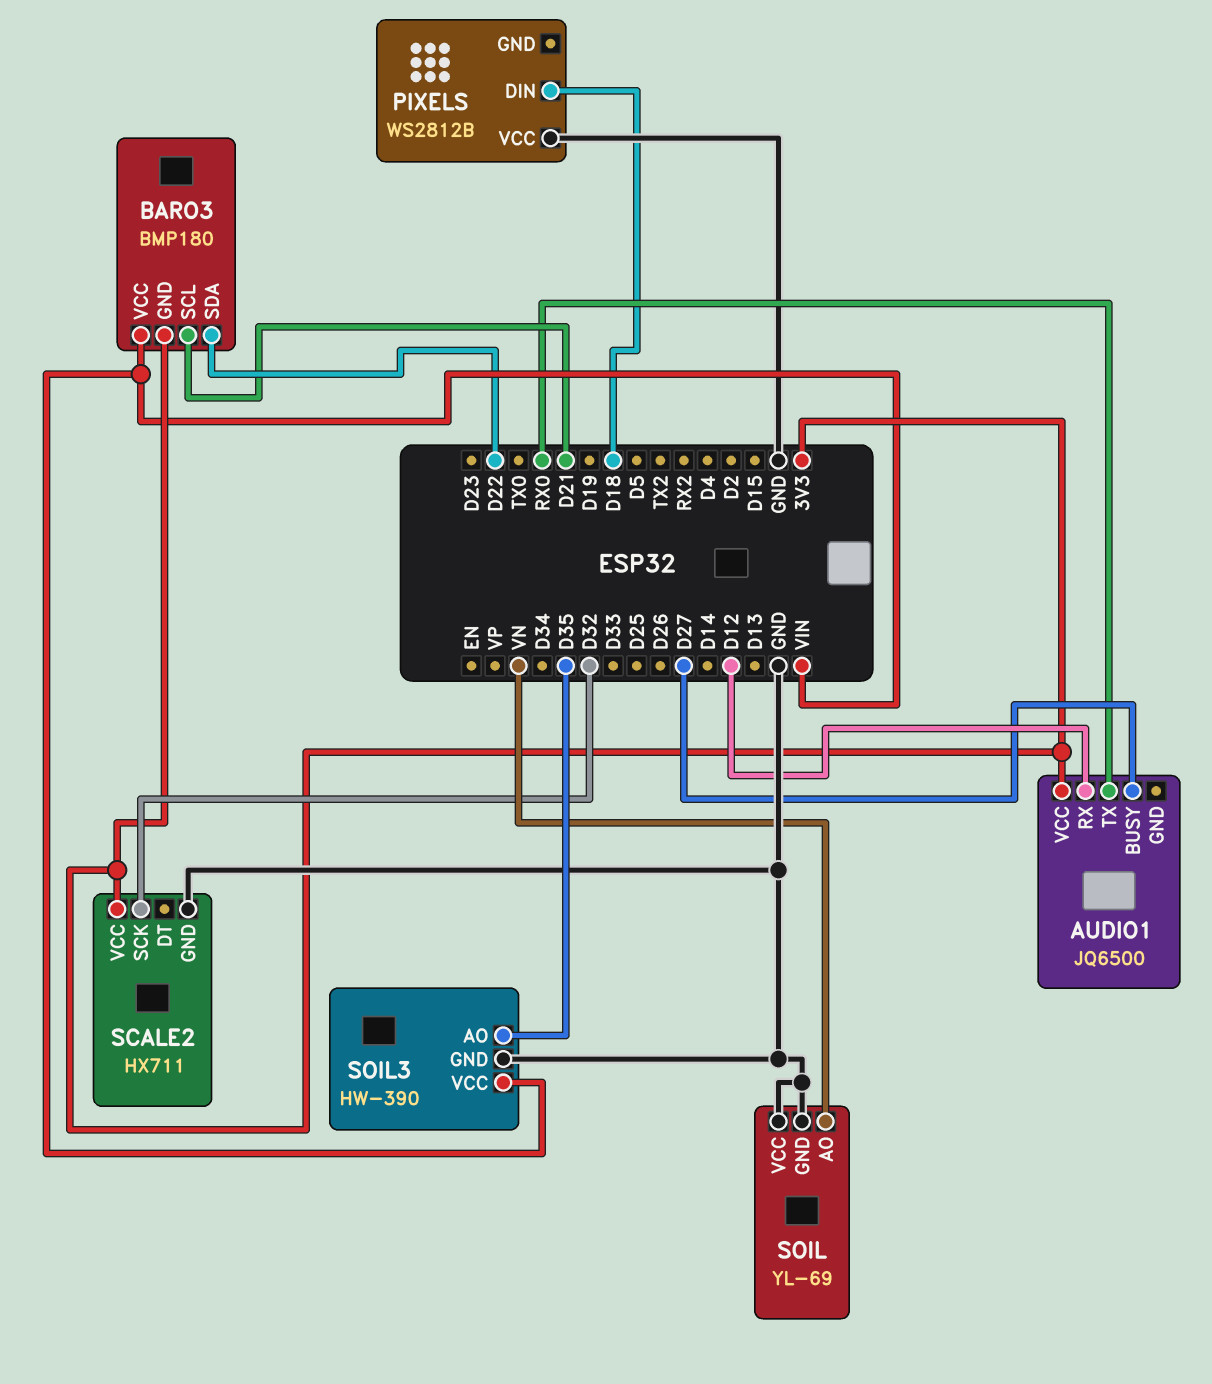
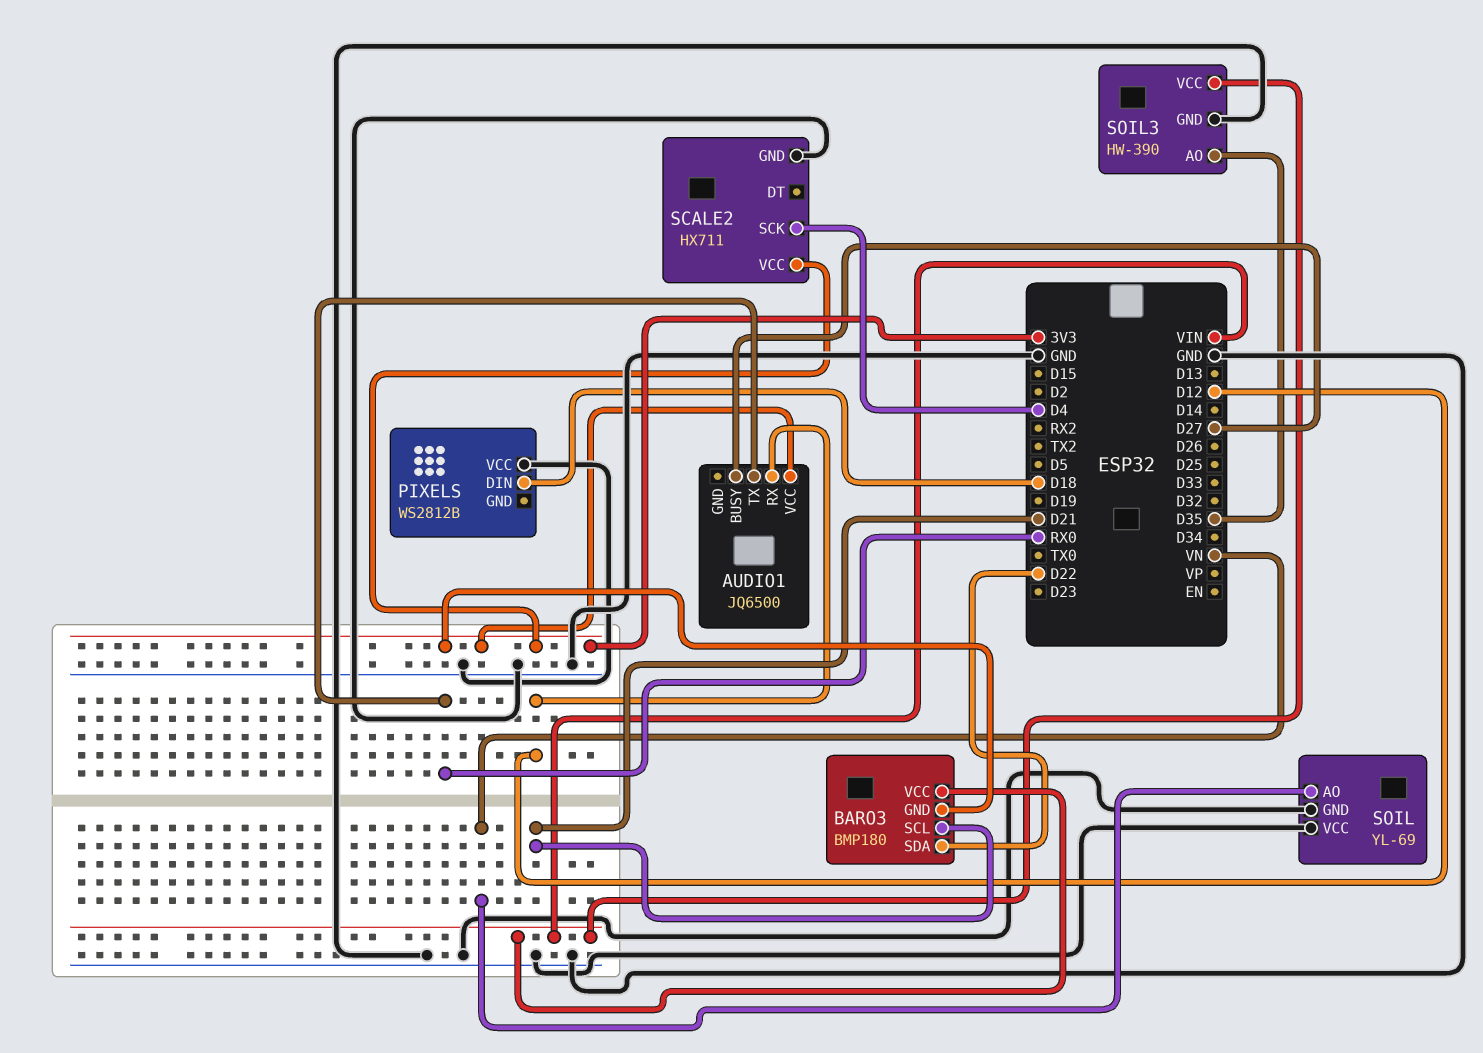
SCALE2 pin SCK: D32 -> D4

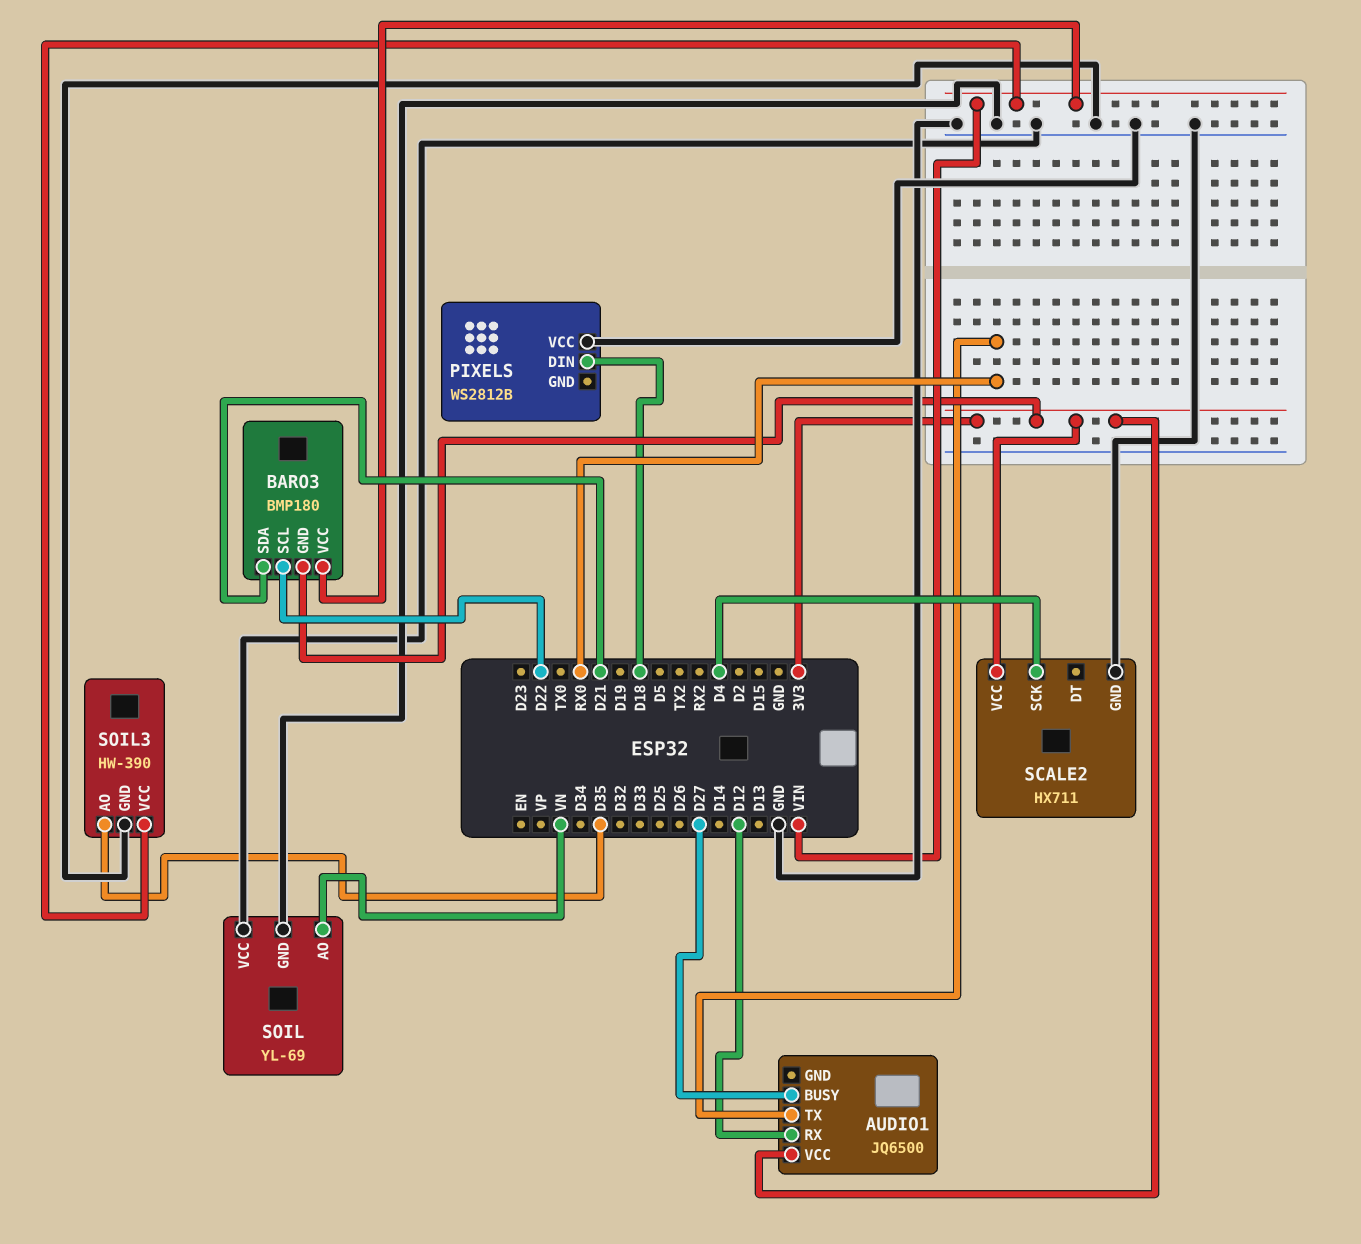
BARO3 pin SCL: D21 -> D22
BARO3 pin SDA: D22 -> D21

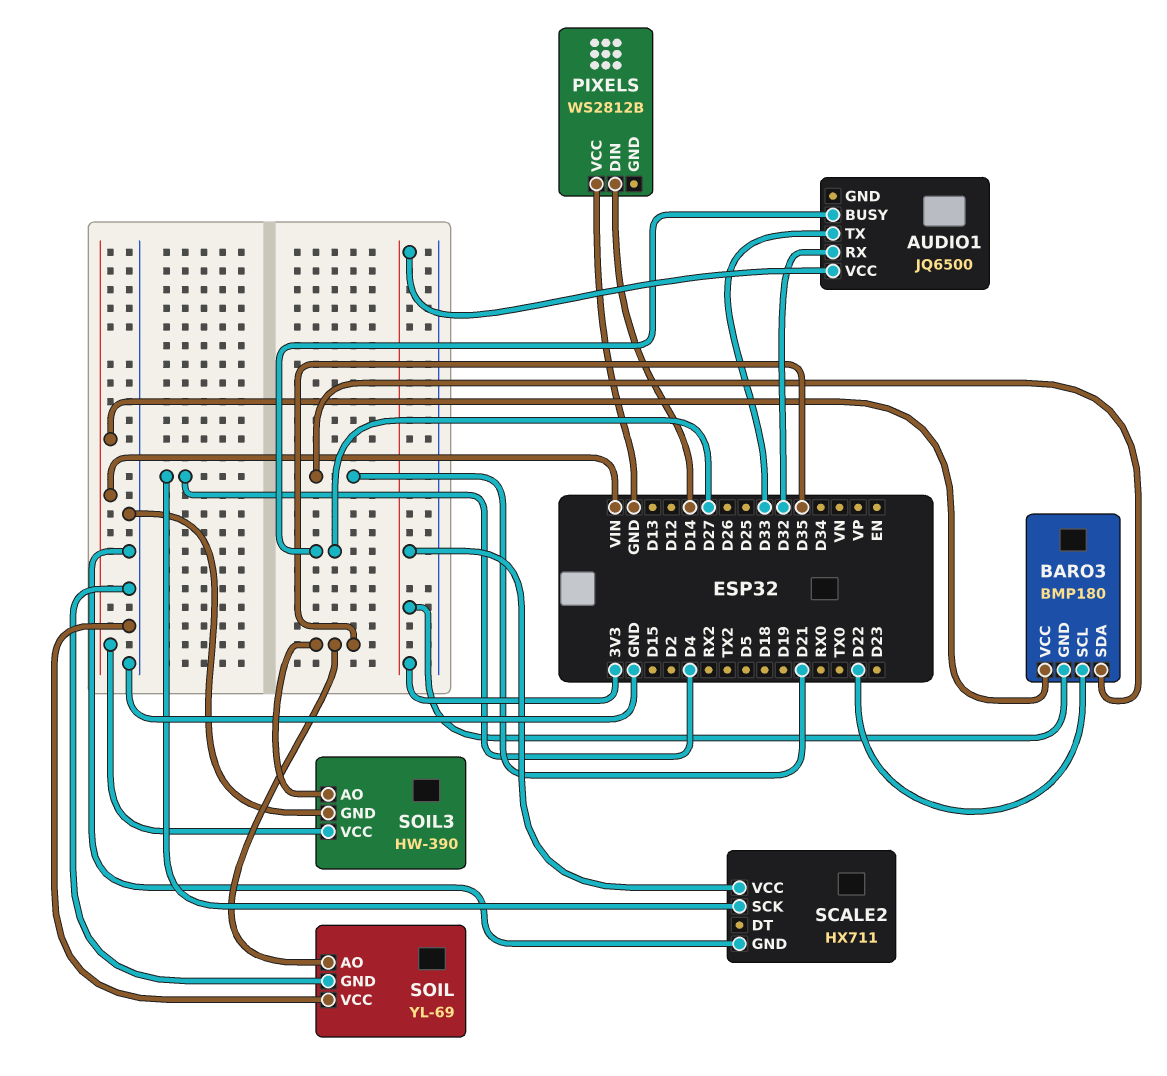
AUDIO1 pin RX: D12 -> D32
AUDIO1 pin TX: RX0 -> D33
PIXELS pin DIN: D18 -> D14
SOIL pin AO: VN -> D35

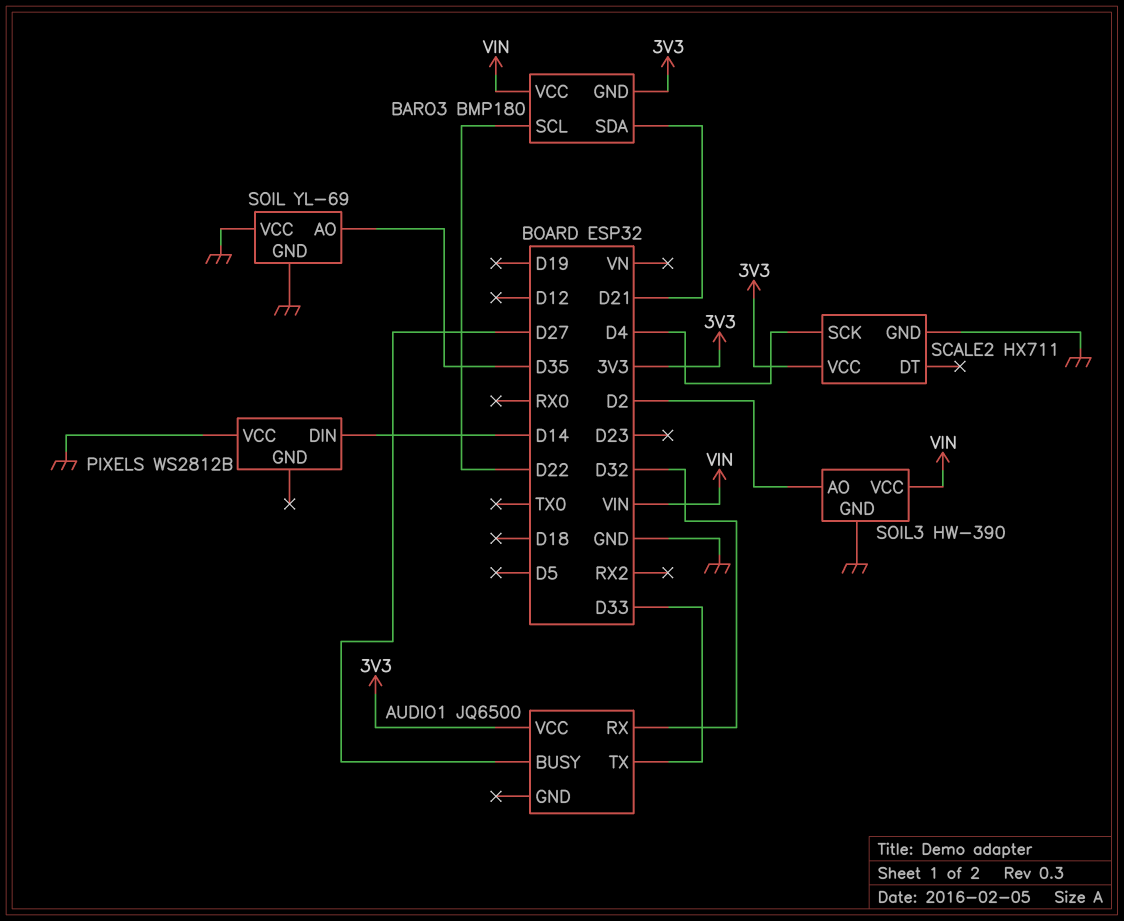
SOIL3 pin AO: D35 -> D2

